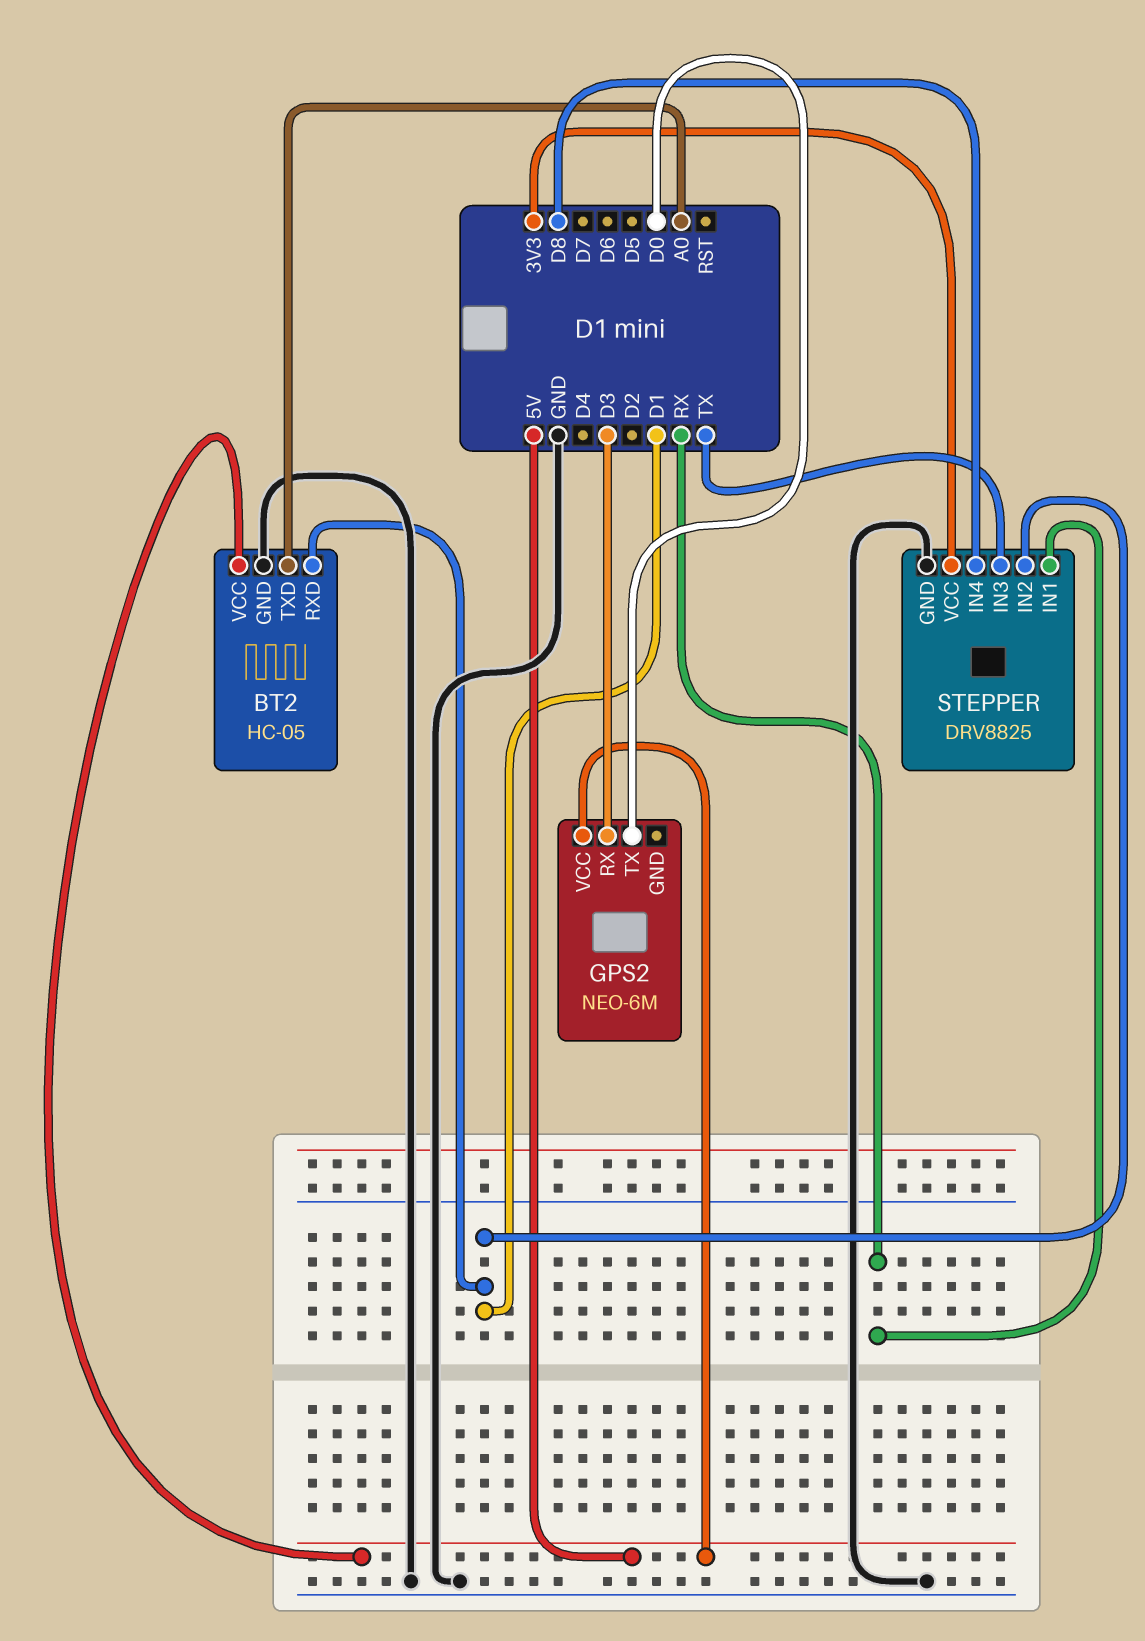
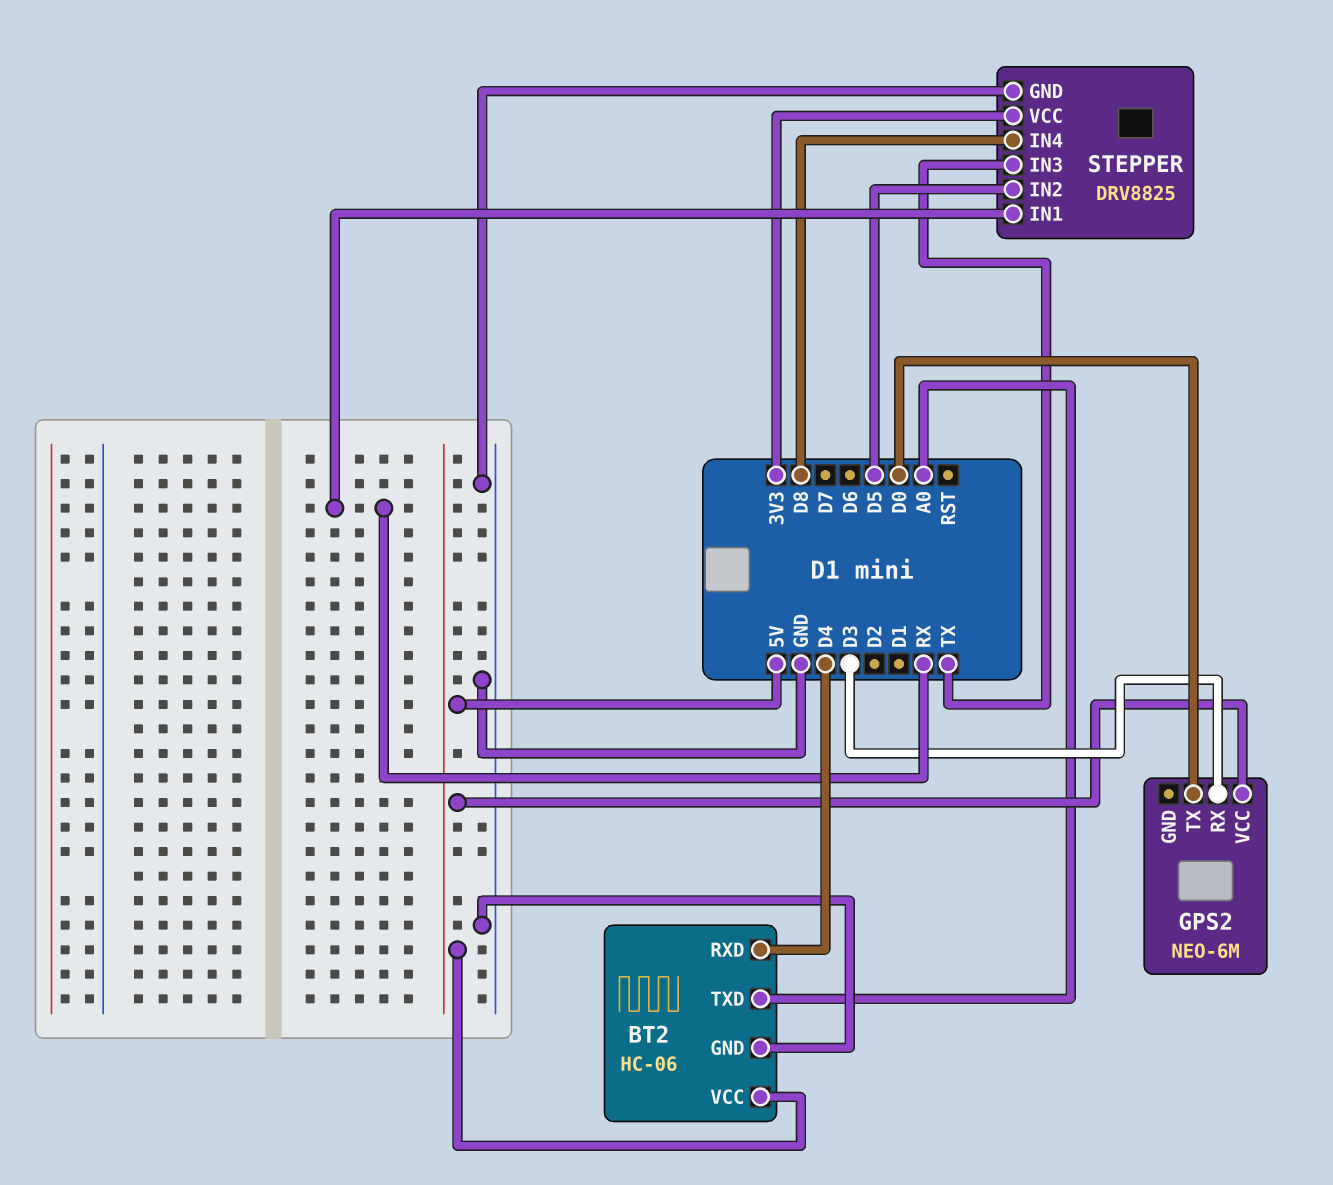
BT2: HC-05 -> HC-06
BT2 pin RXD: D1 -> D4
STEPPER pin IN2: D1 -> D5

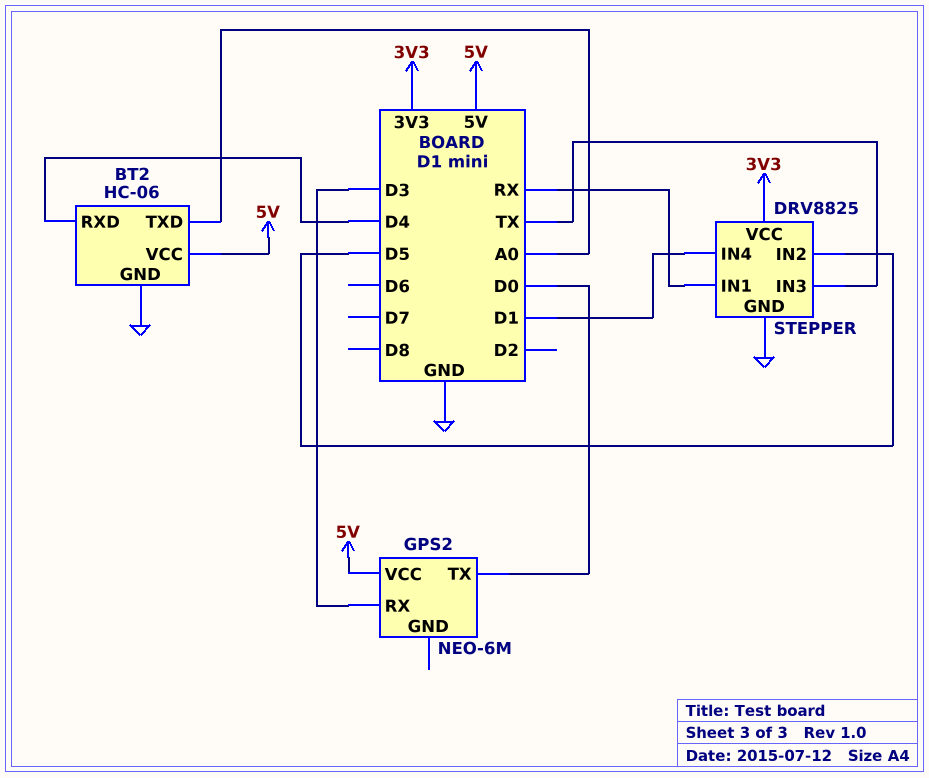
STEPPER pin IN4: D8 -> D1

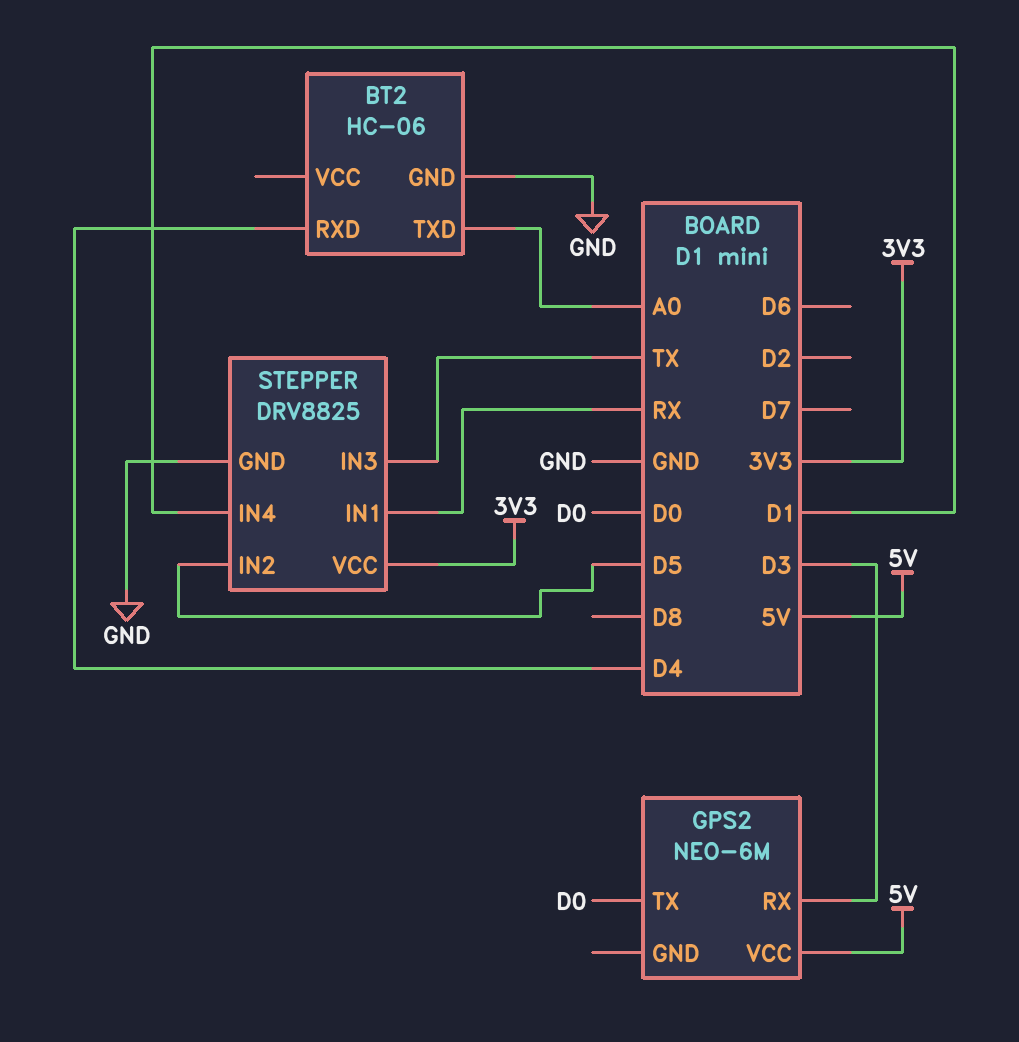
BT2 pin VCC: 5V -> none

